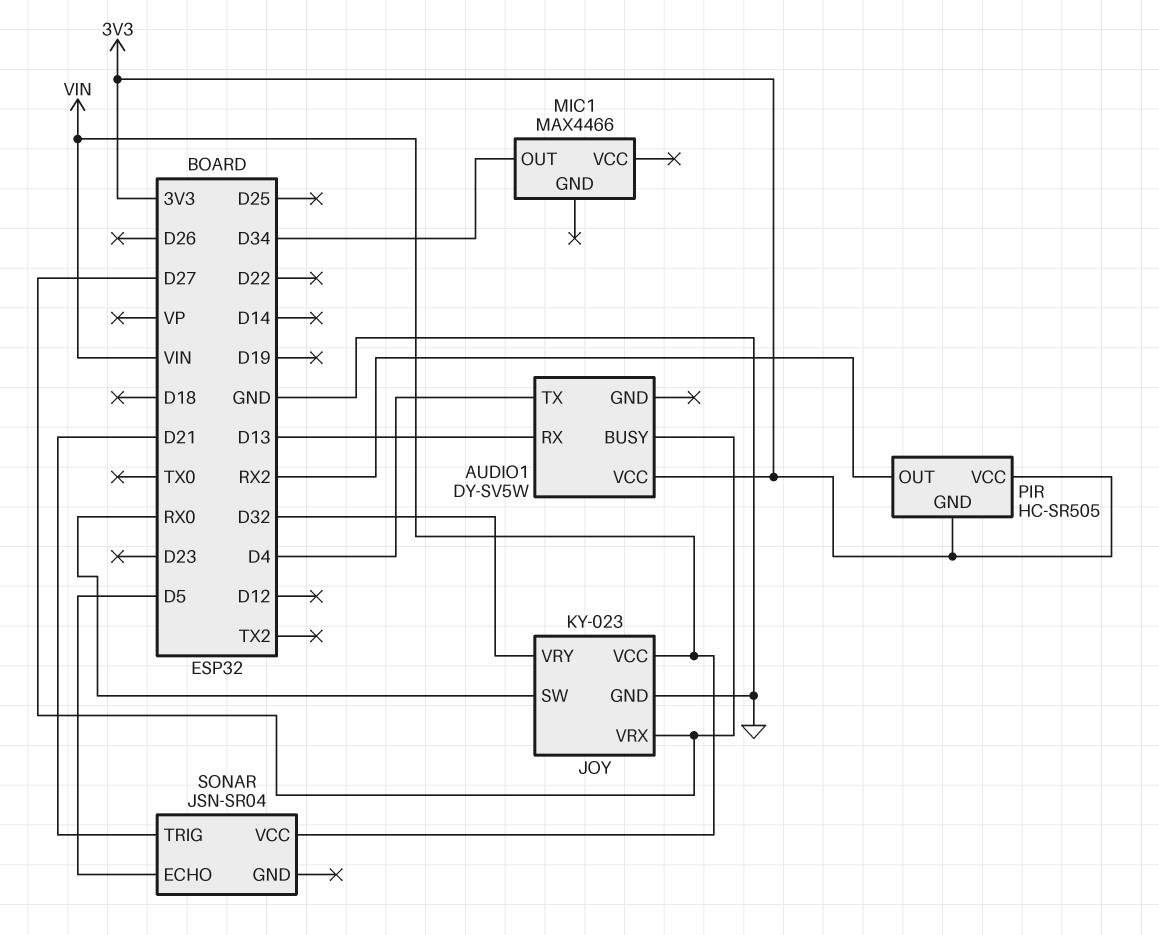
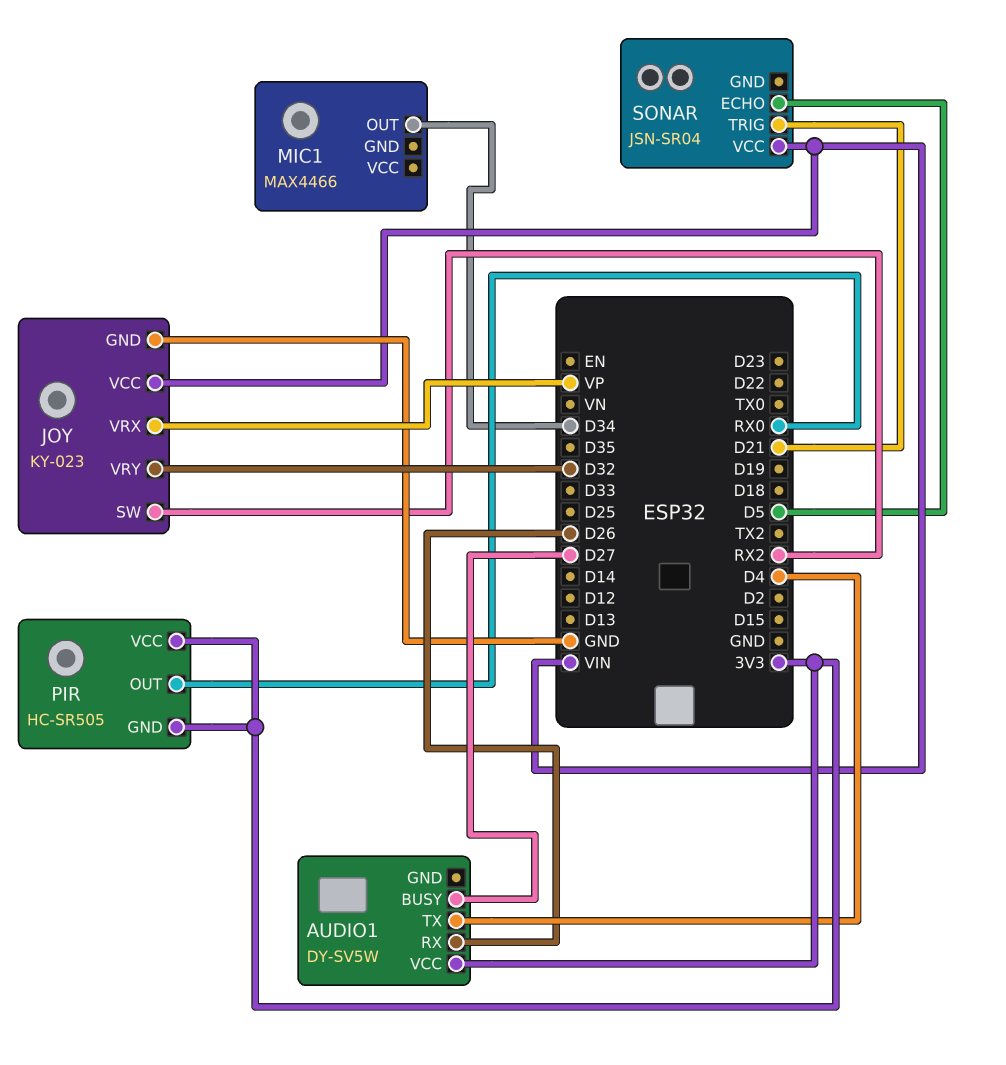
AUDIO1 pin RX: D13 -> D26
JOY pin SW: RX0 -> RX2
JOY pin VRX: D27 -> VP
PIR pin OUT: RX2 -> RX0

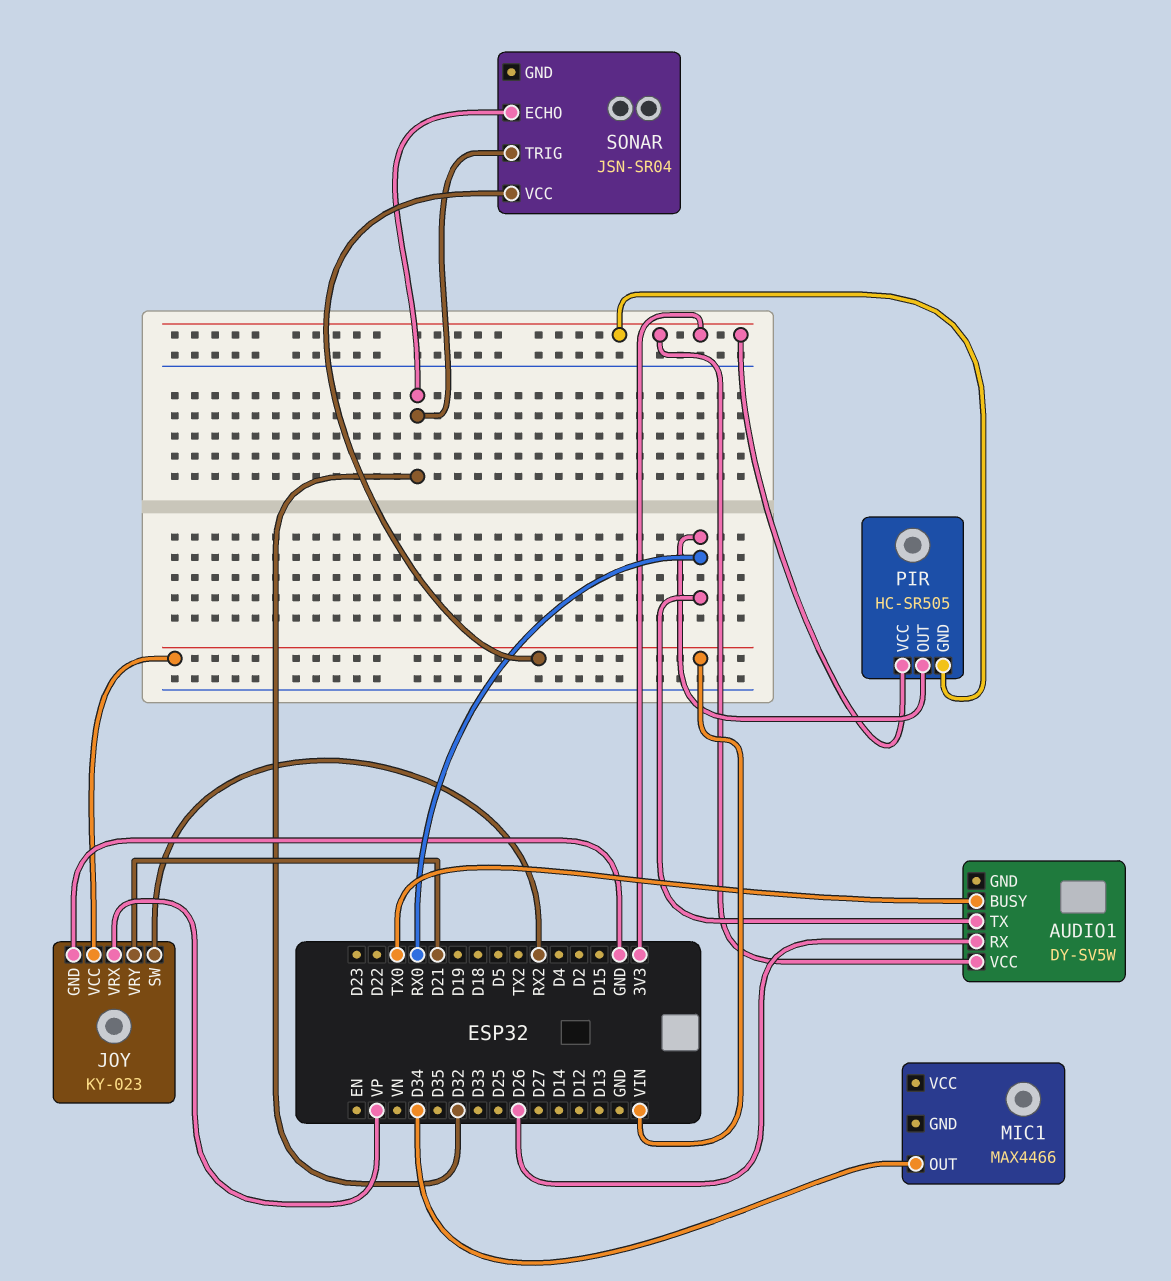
AUDIO1 pin BUSY: D27 -> TX0
AUDIO1 pin TX: D4 -> RX0
JOY pin VRY: D32 -> D21
SONAR pin ECHO: D5 -> D32
SONAR pin TRIG: D21 -> D32

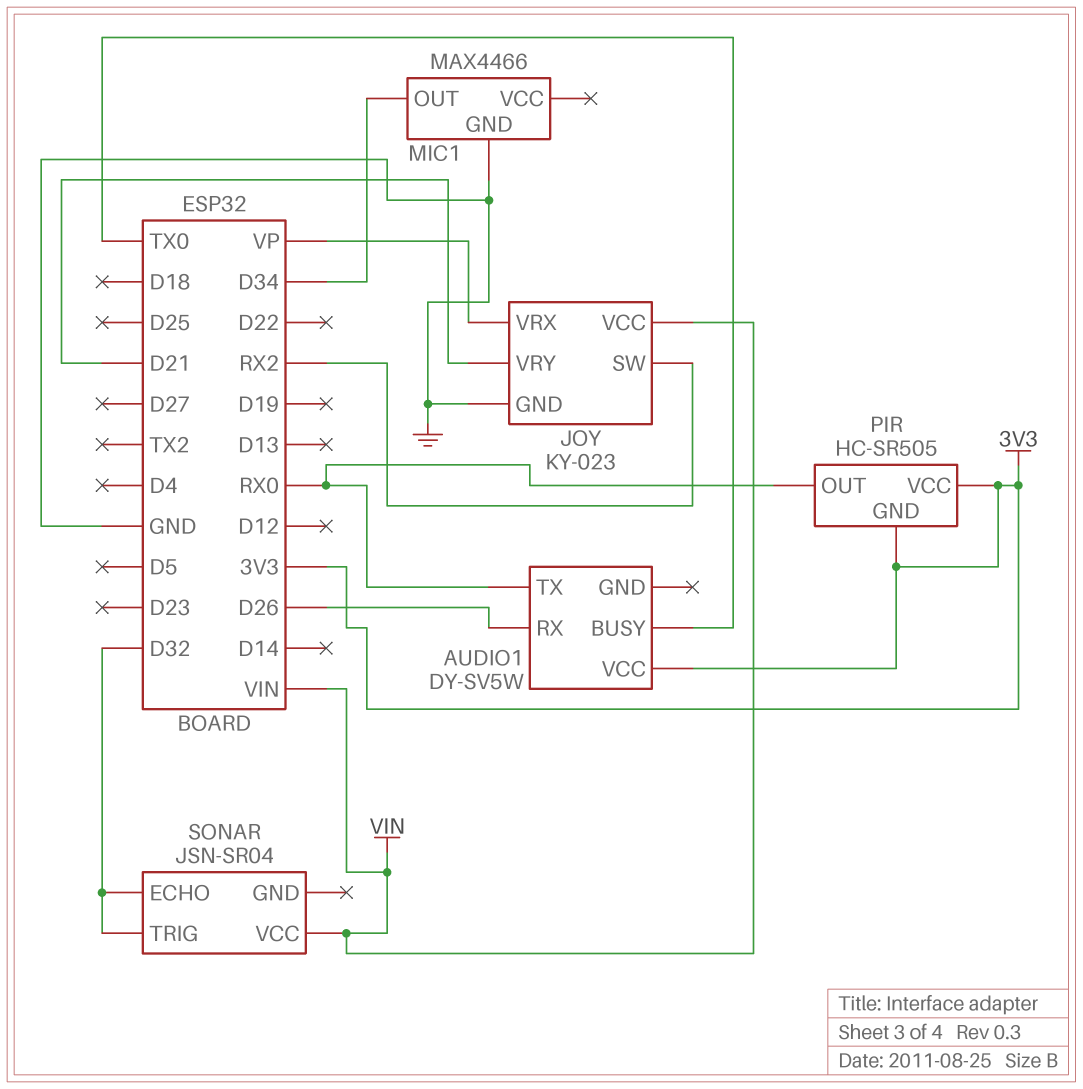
MIC1 pin GND: none -> GND

